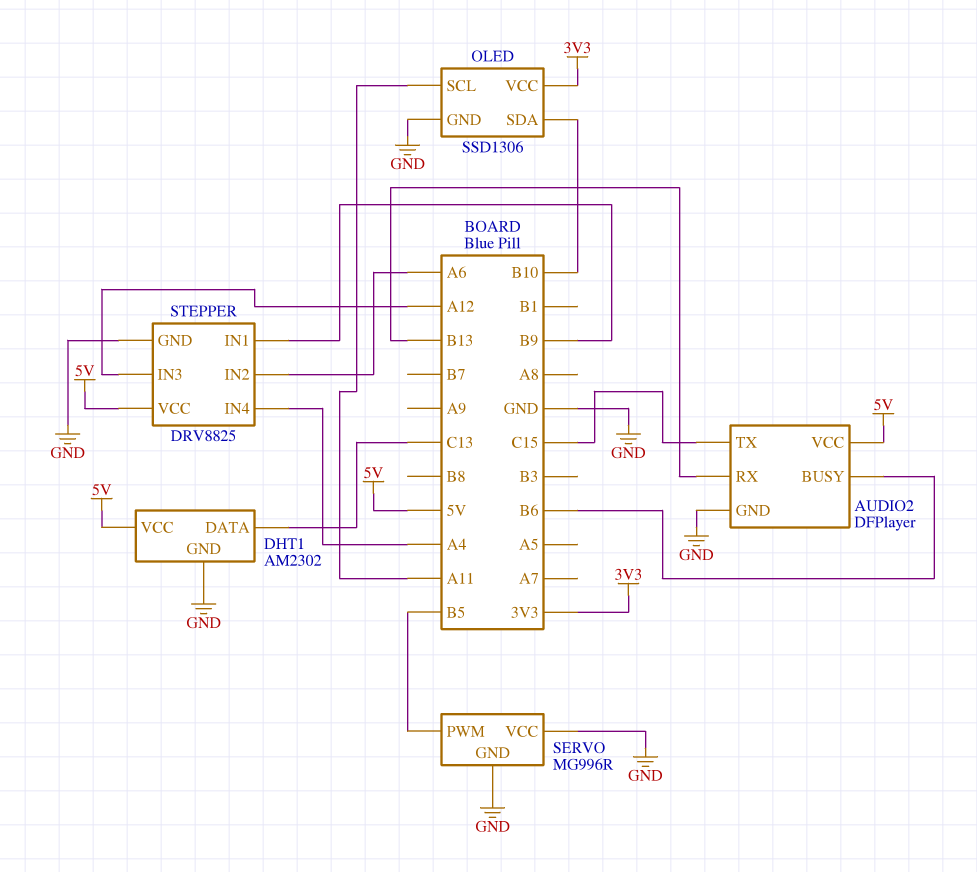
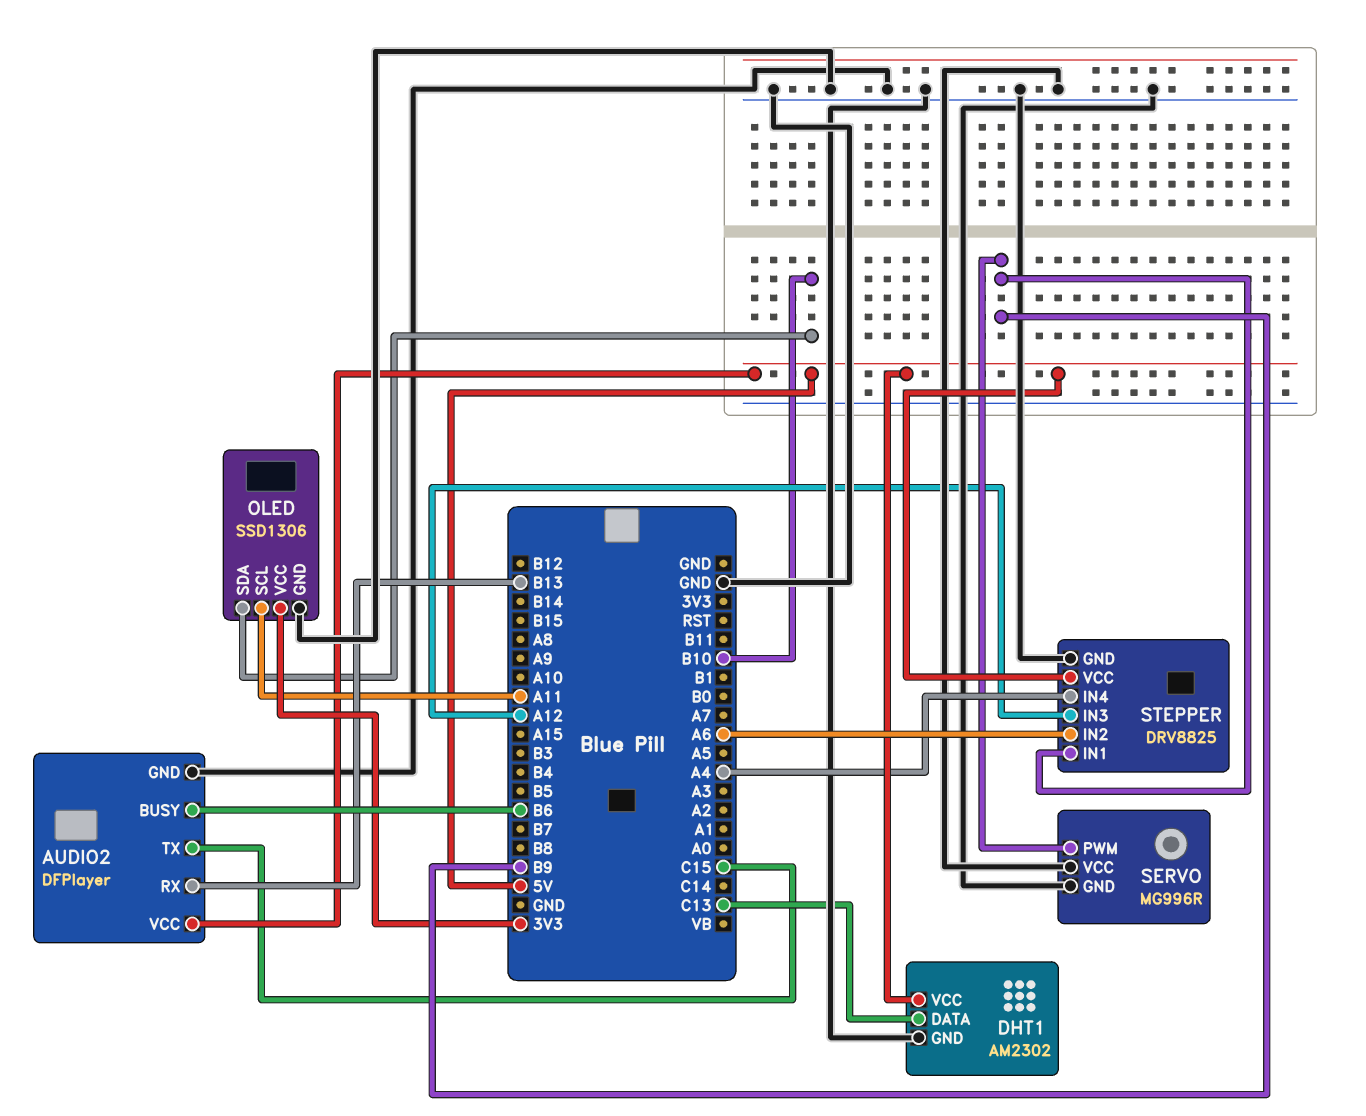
SERVO pin PWM: B5 -> B9

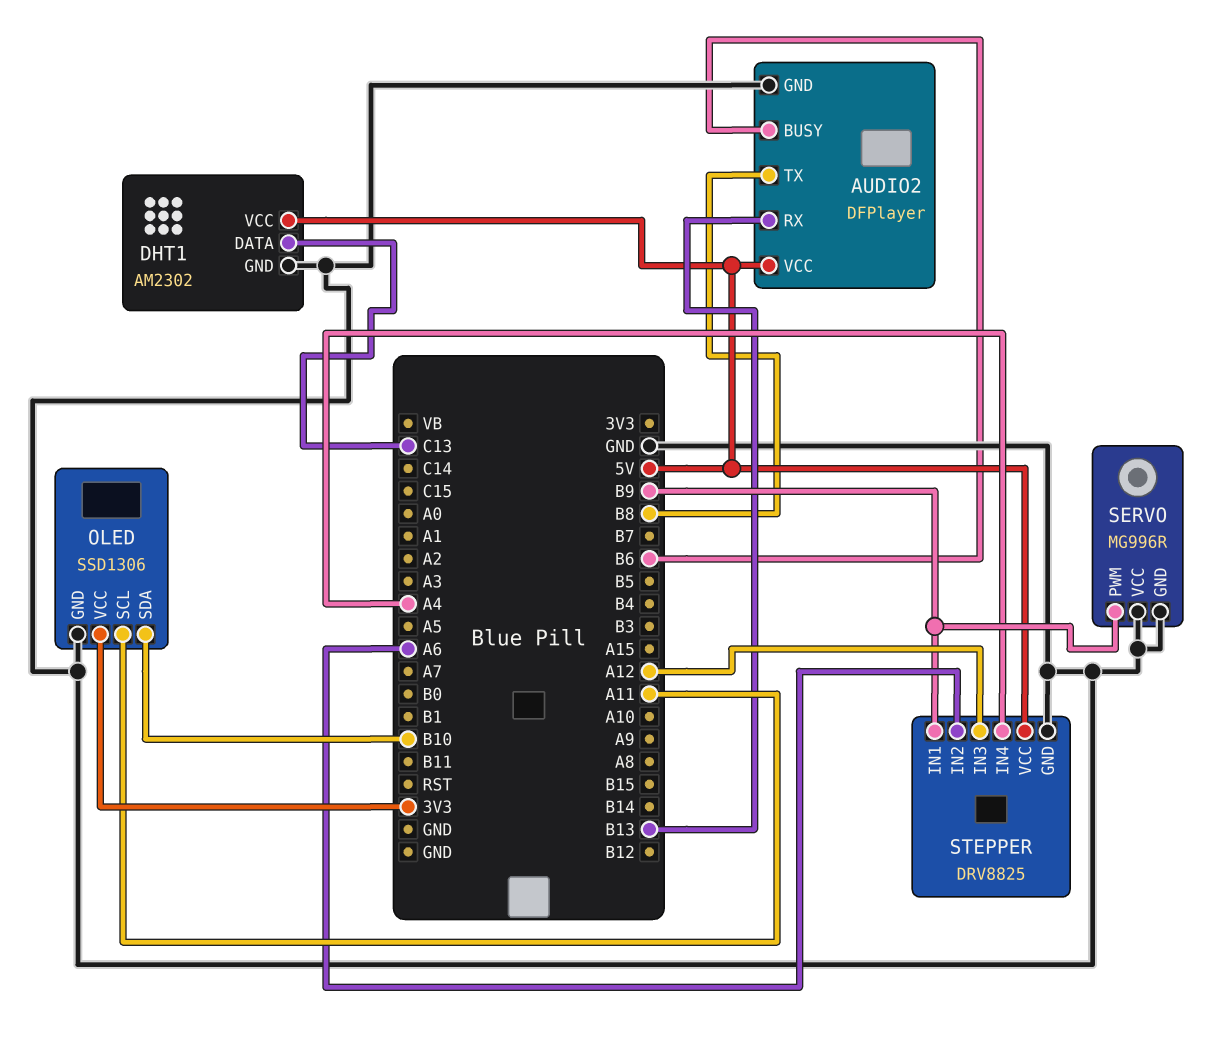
AUDIO2 pin TX: C15 -> B8

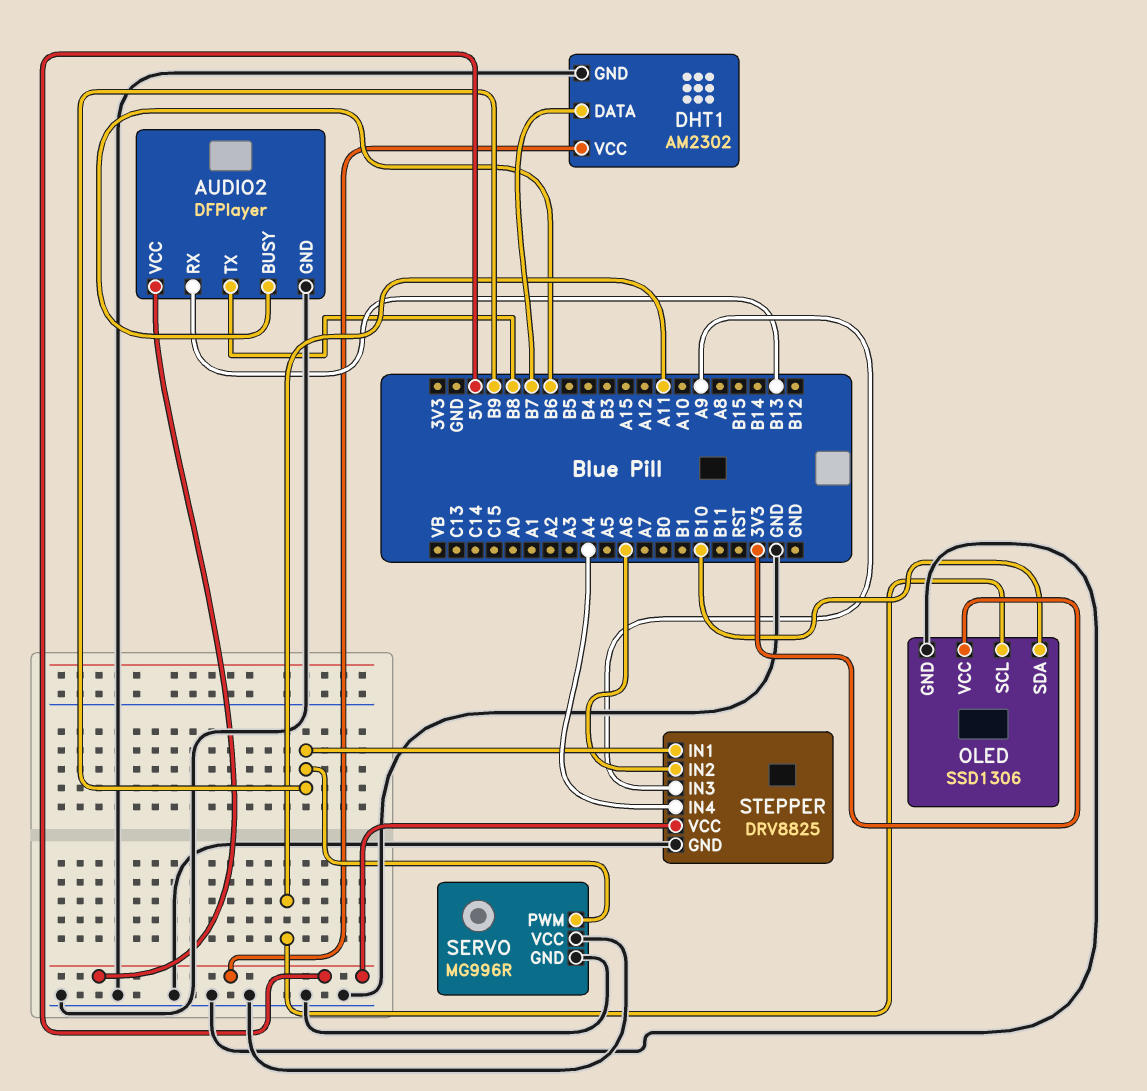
DHT1 pin DATA: C13 -> B7
STEPPER pin IN3: A12 -> A9

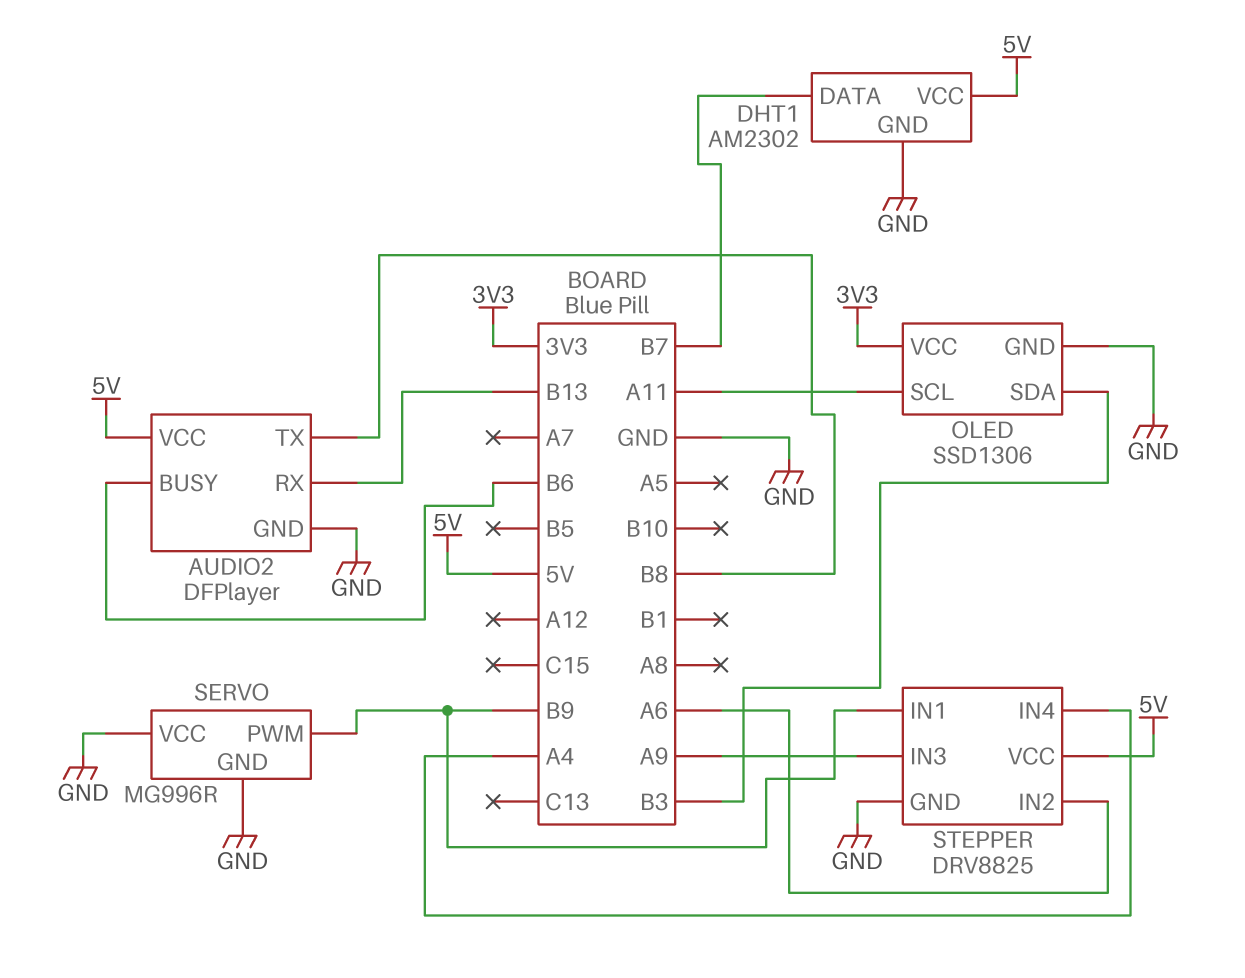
OLED pin SDA: B10 -> B3

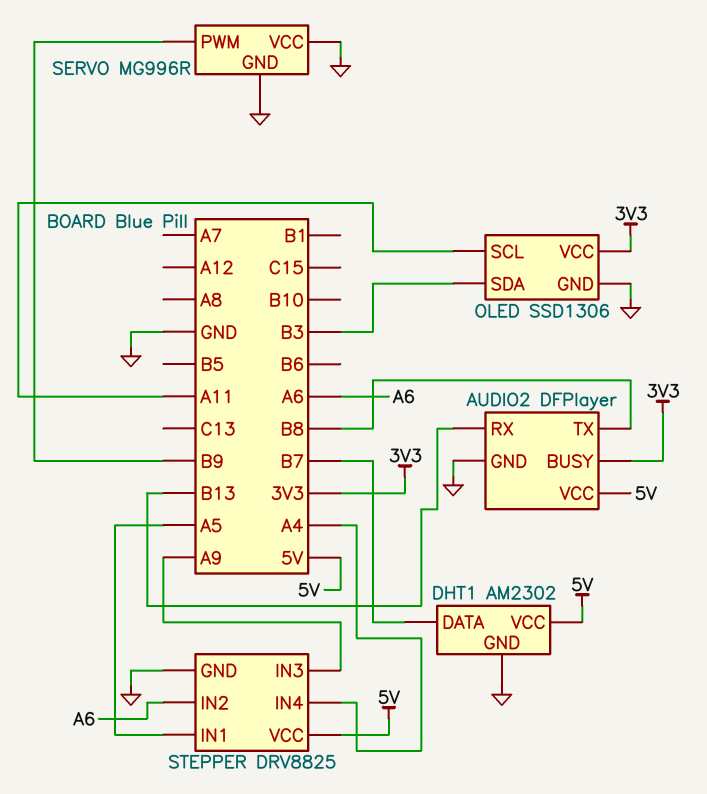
AUDIO2 pin BUSY: B6 -> 3V3
STEPPER pin IN1: B9 -> A5

